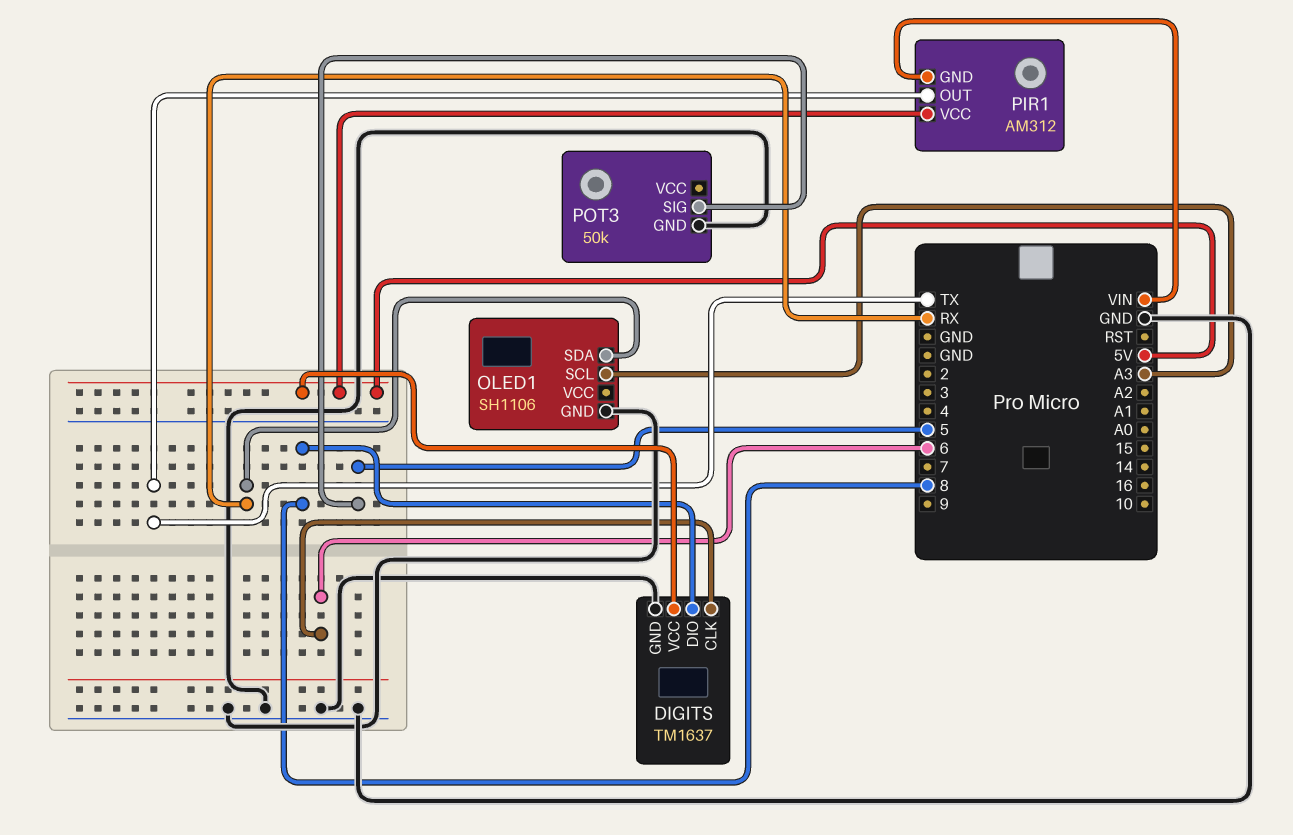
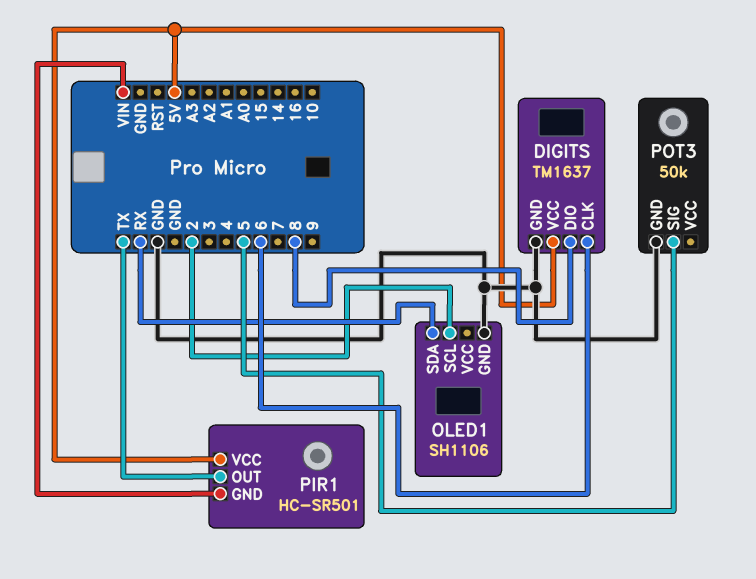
OLED1 pin SCL: A3 -> 2
PIR1: AM312 -> HC-SR501

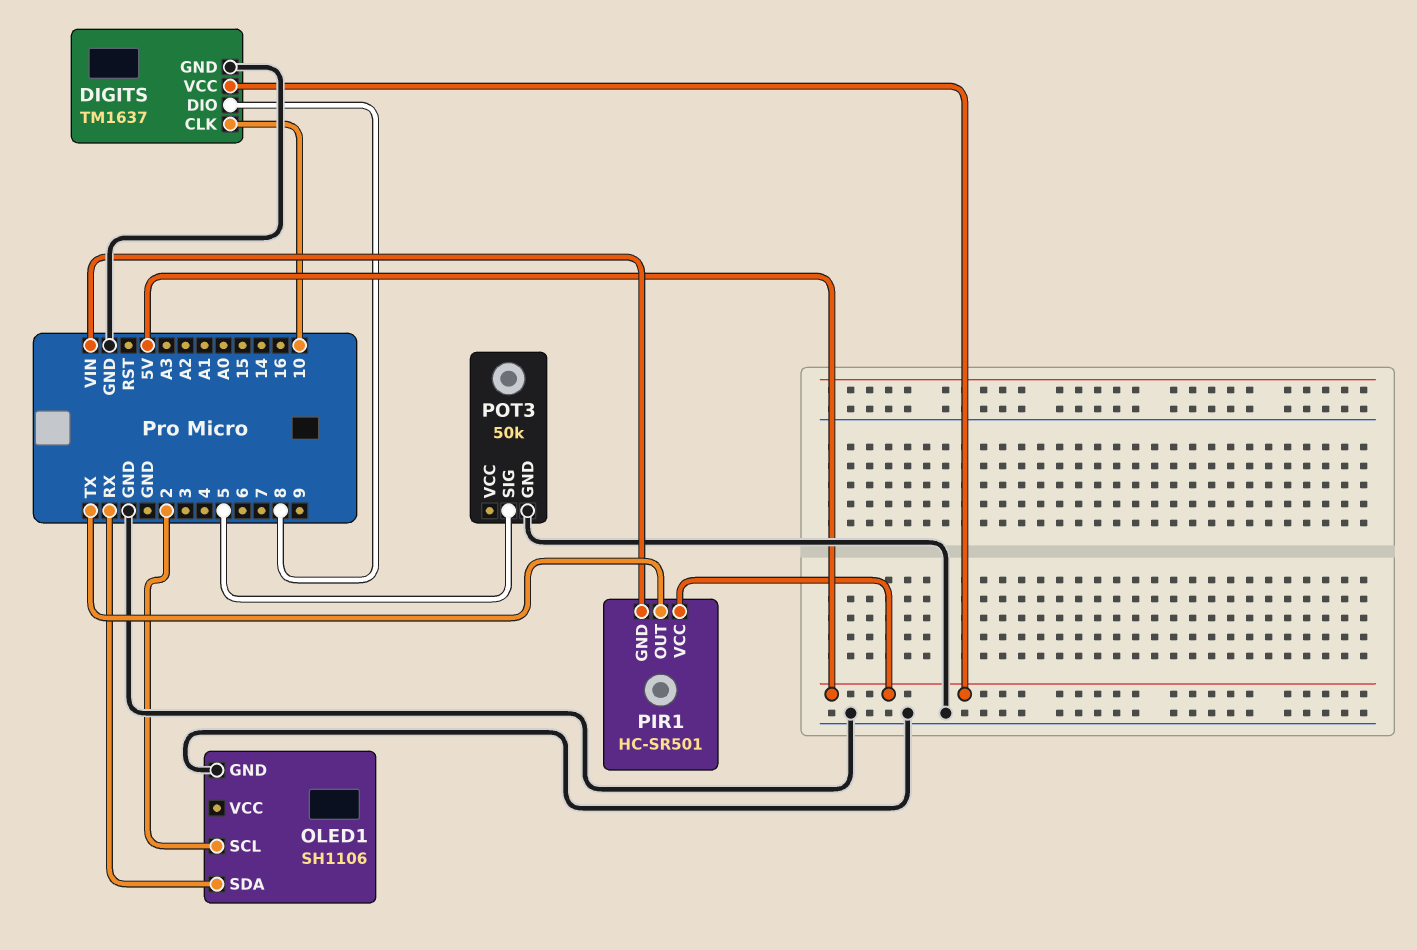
DIGITS pin CLK: 6 -> 10

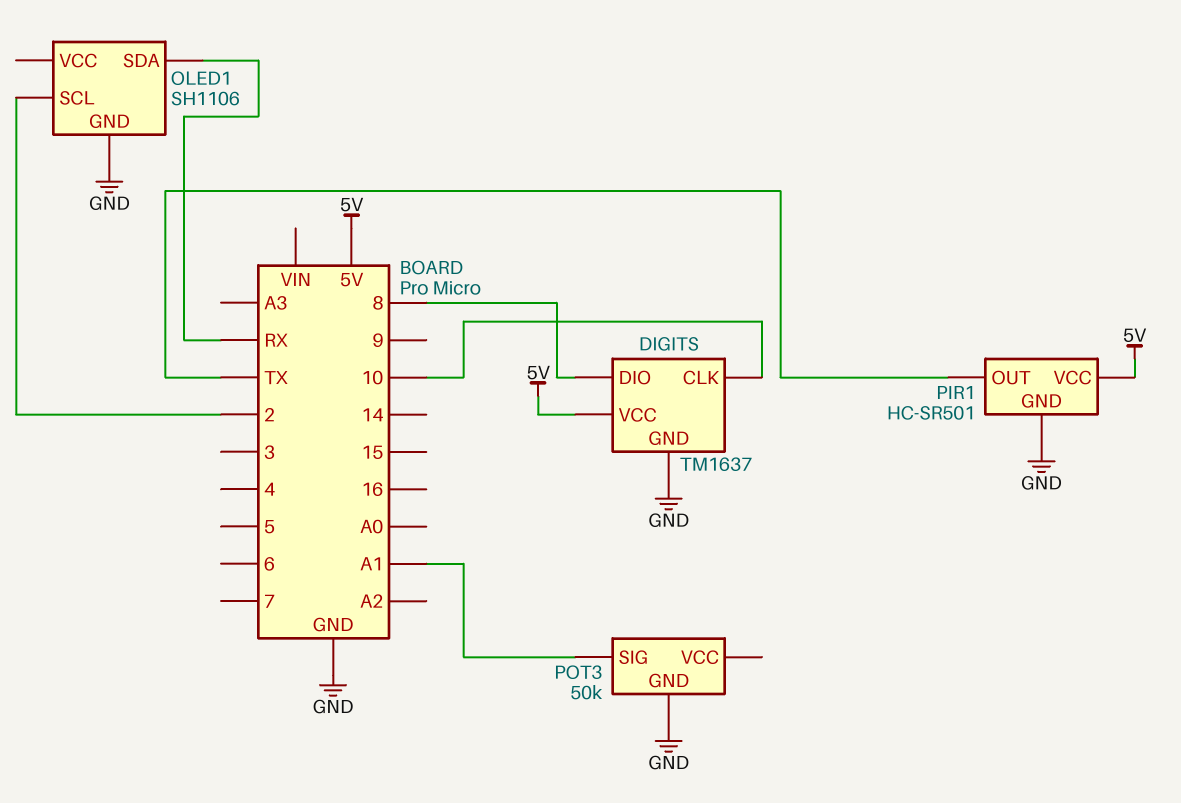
PIR1 pin GND: VIN -> GND
POT3 pin SIG: 5 -> A1

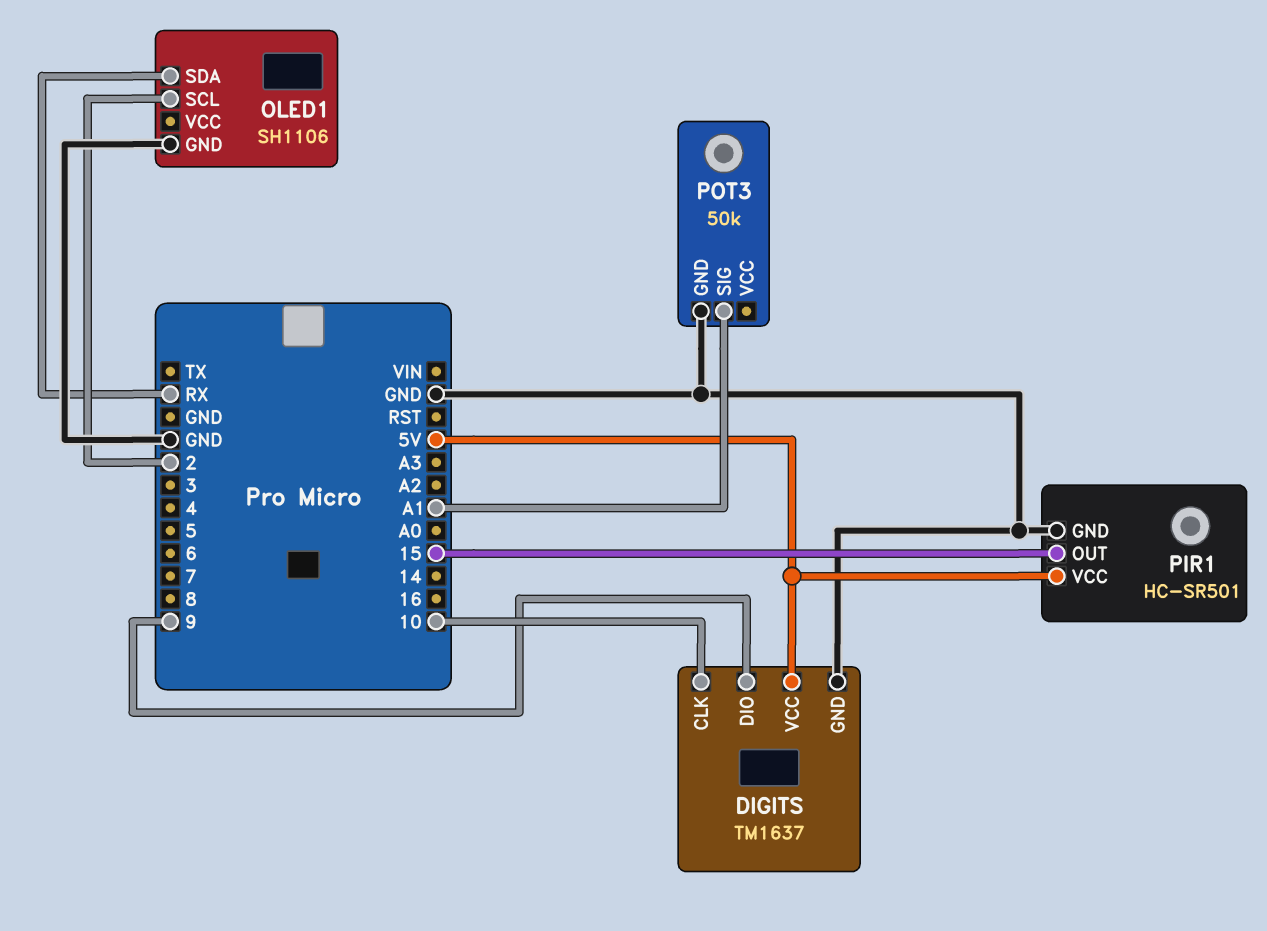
DIGITS pin DIO: 8 -> 9
PIR1 pin OUT: TX -> 15

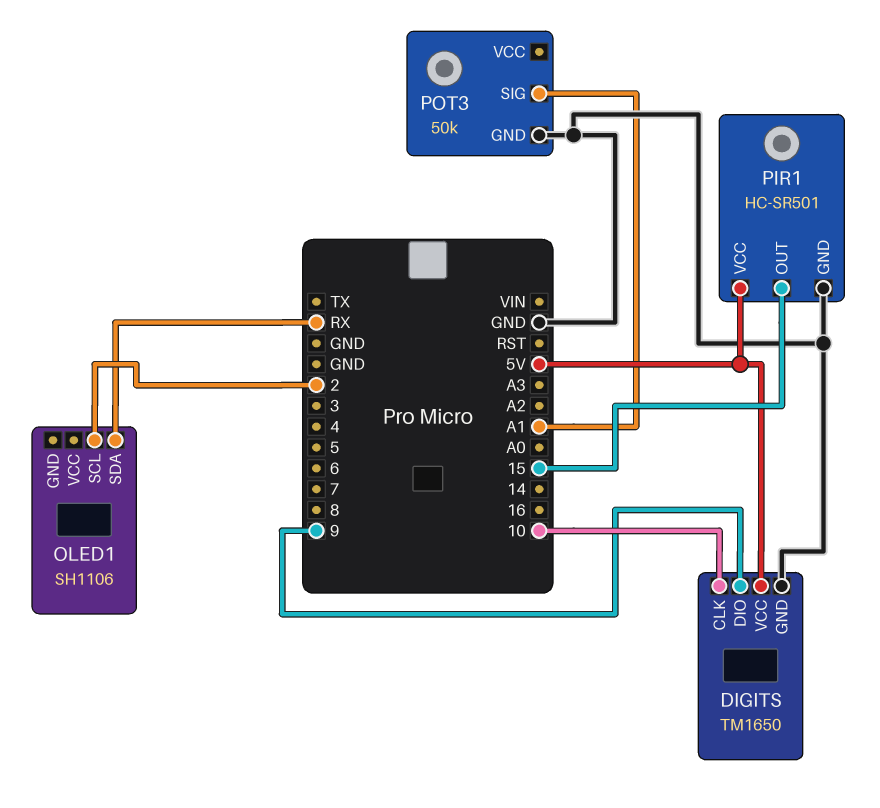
DIGITS: TM1637 -> TM1650
OLED1 pin GND: GND -> none

